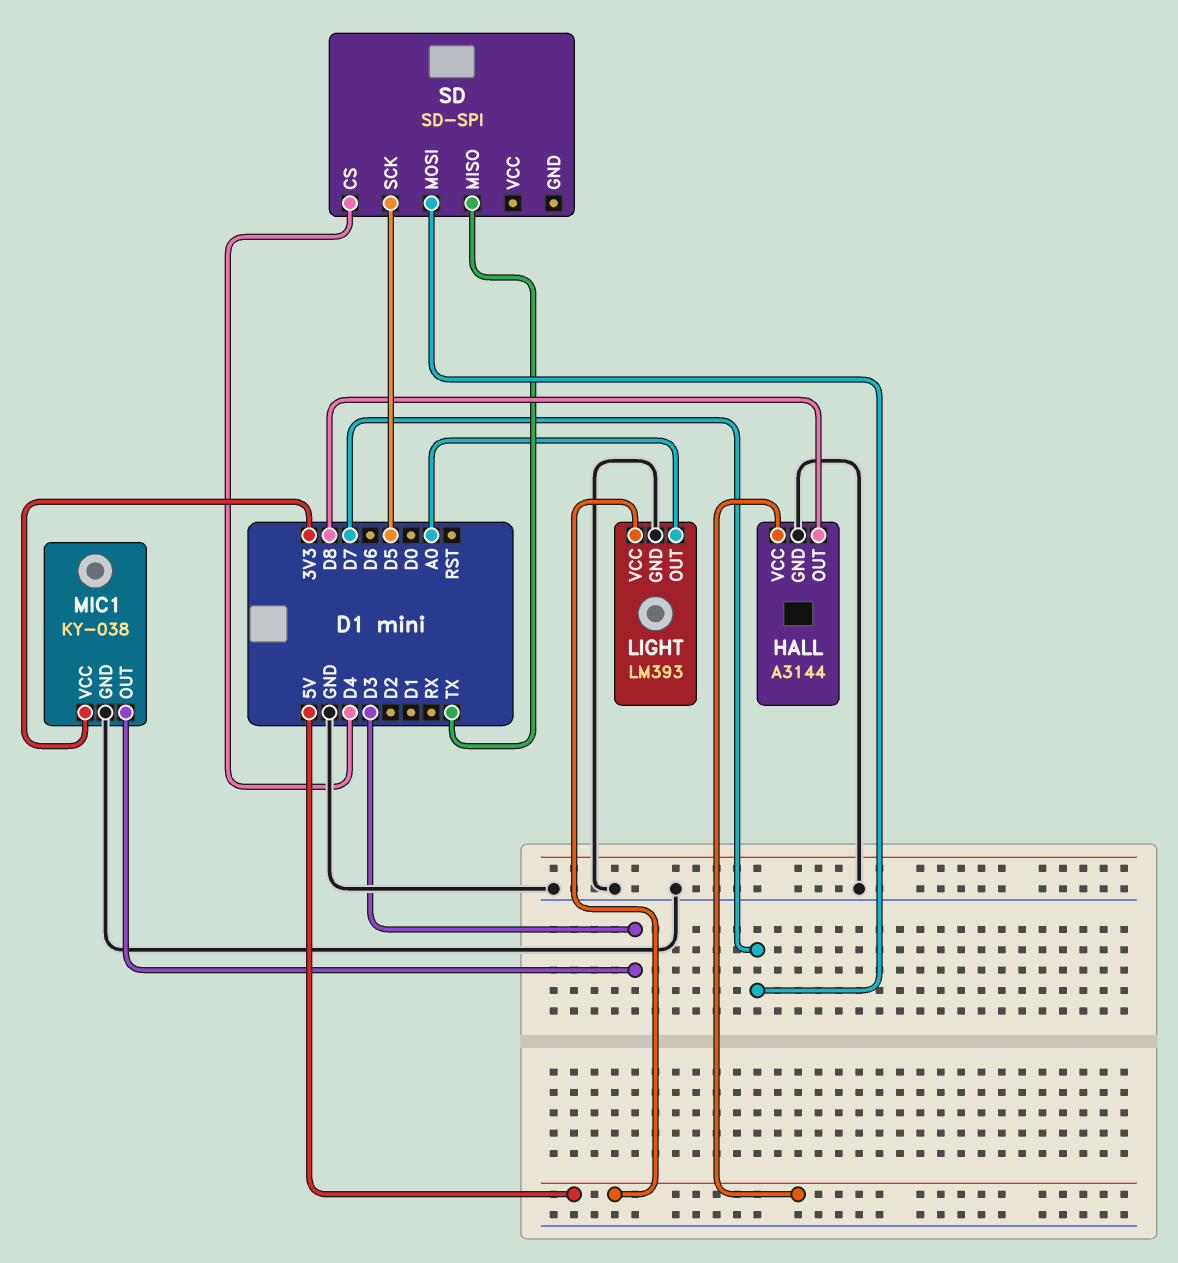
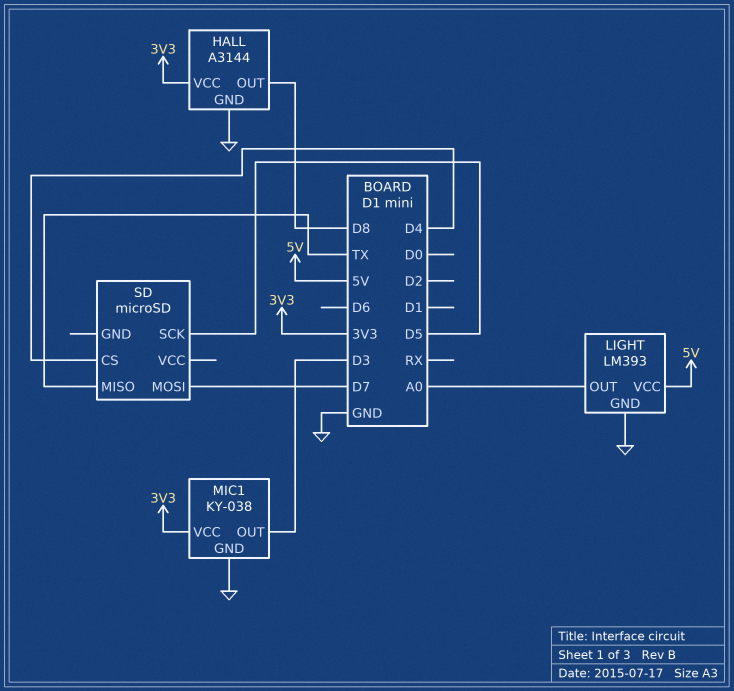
HALL pin VCC: 5V -> 3V3
SD: SD-SPI -> microSD

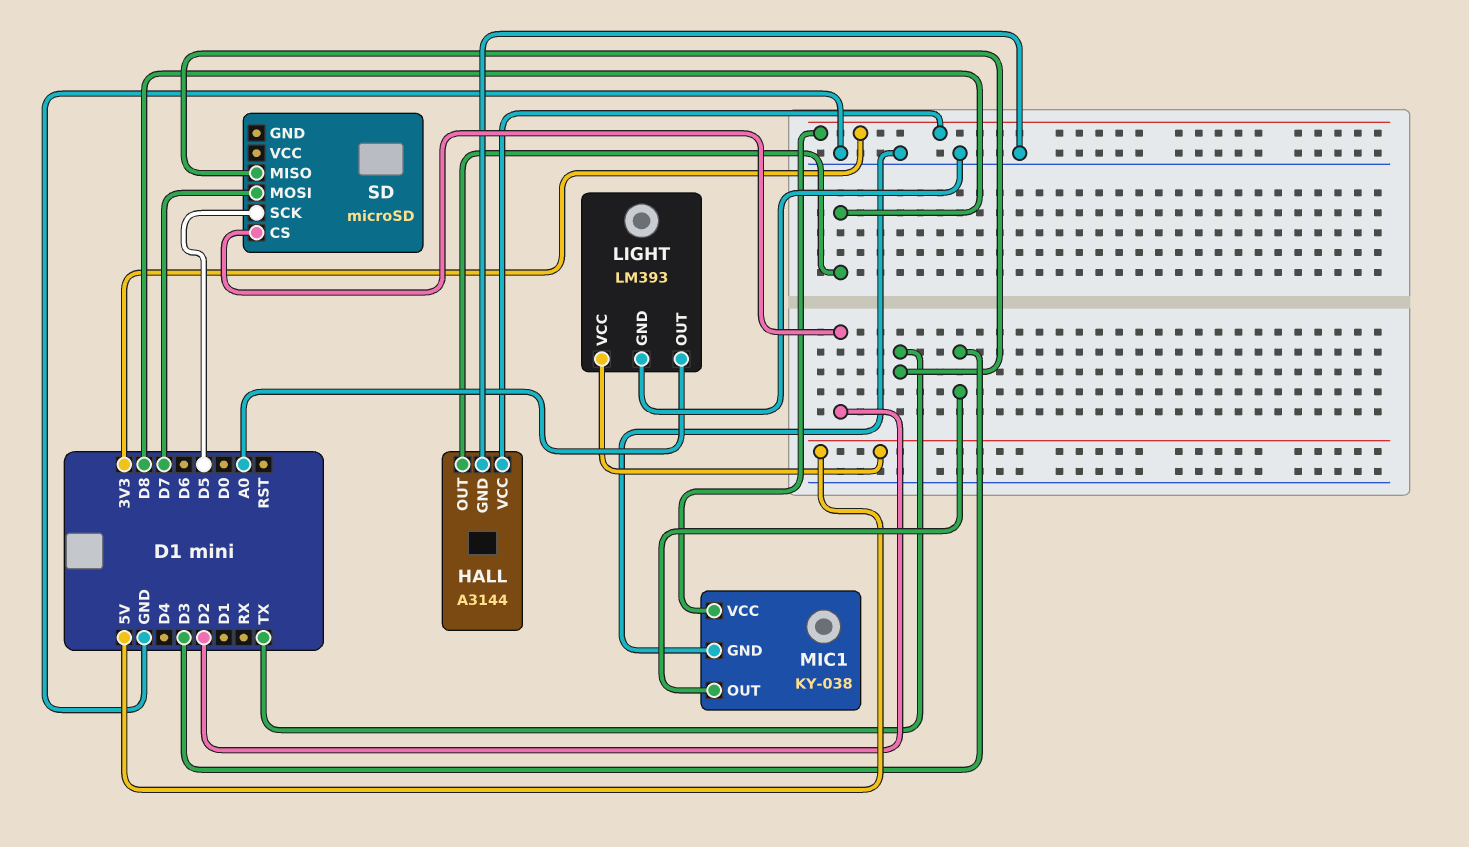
SD pin CS: D4 -> D2

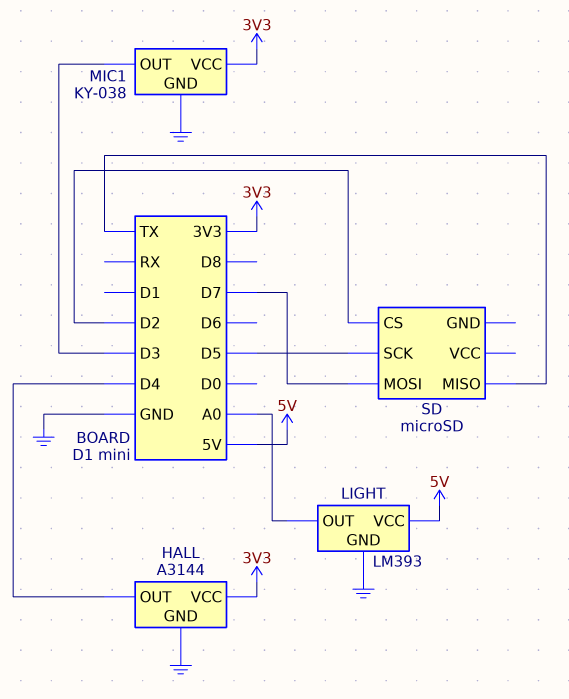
HALL pin OUT: D8 -> D4

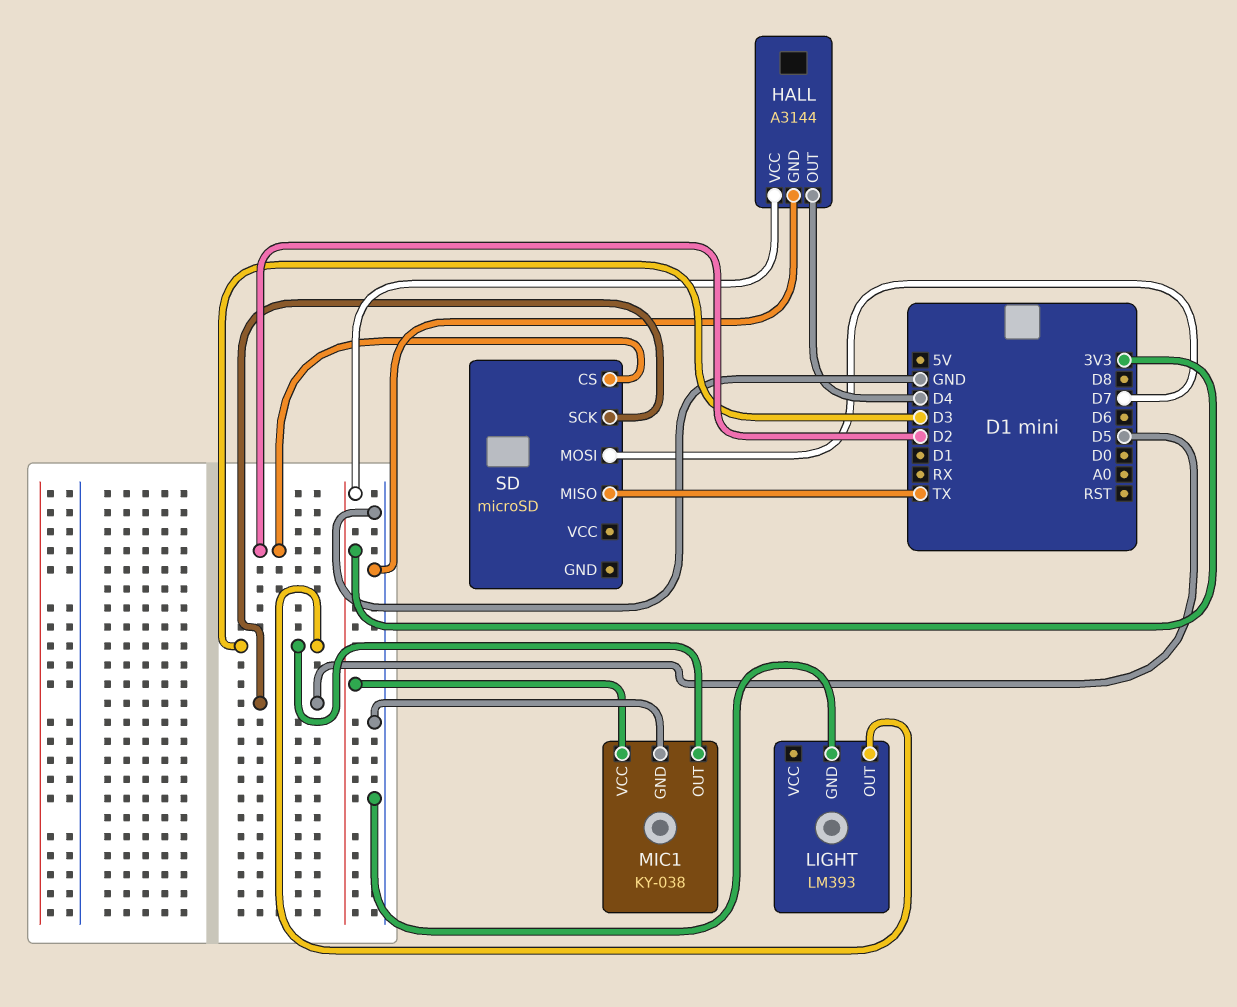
LIGHT pin OUT: A0 -> D3
LIGHT pin VCC: 5V -> none

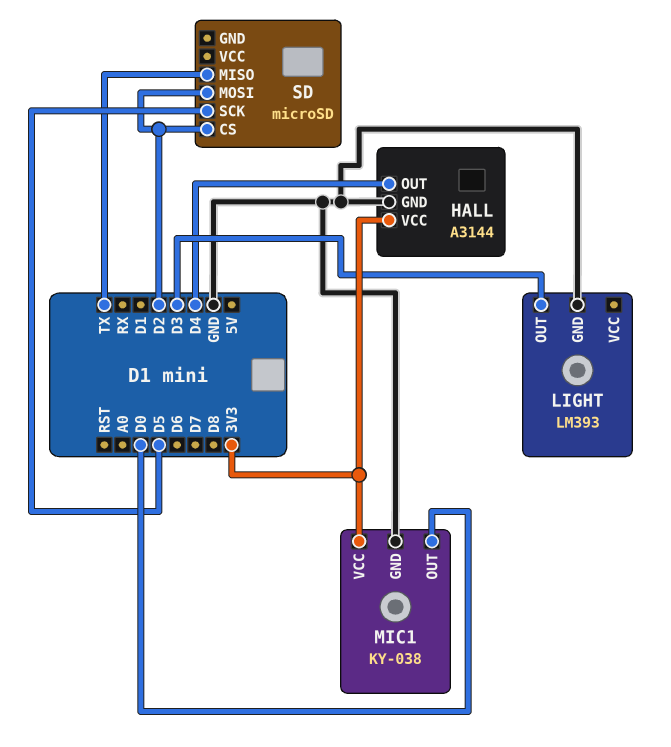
MIC1 pin OUT: D3 -> D0
SD pin MOSI: D7 -> D2

